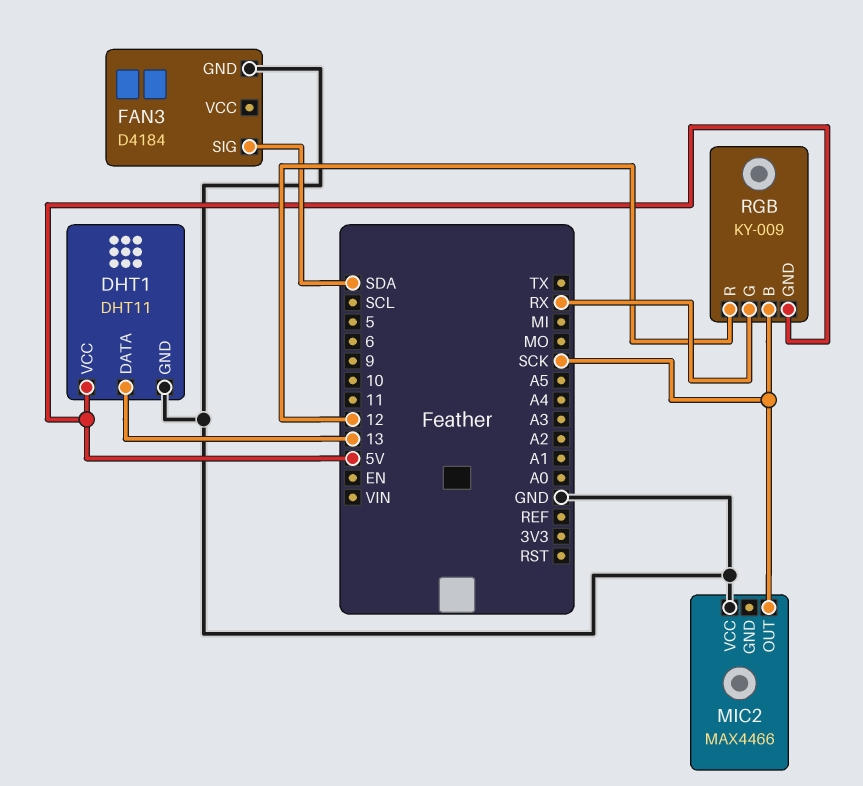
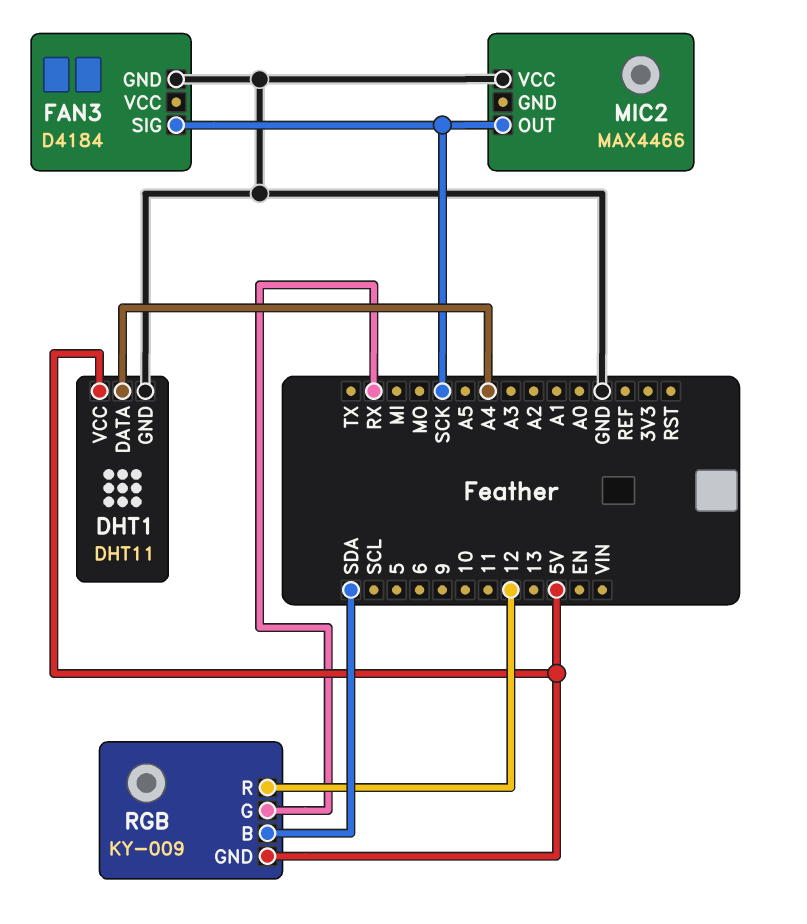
DHT1 pin DATA: 13 -> A4
FAN3 pin SIG: SDA -> SCK
RGB pin B: SCK -> SDA

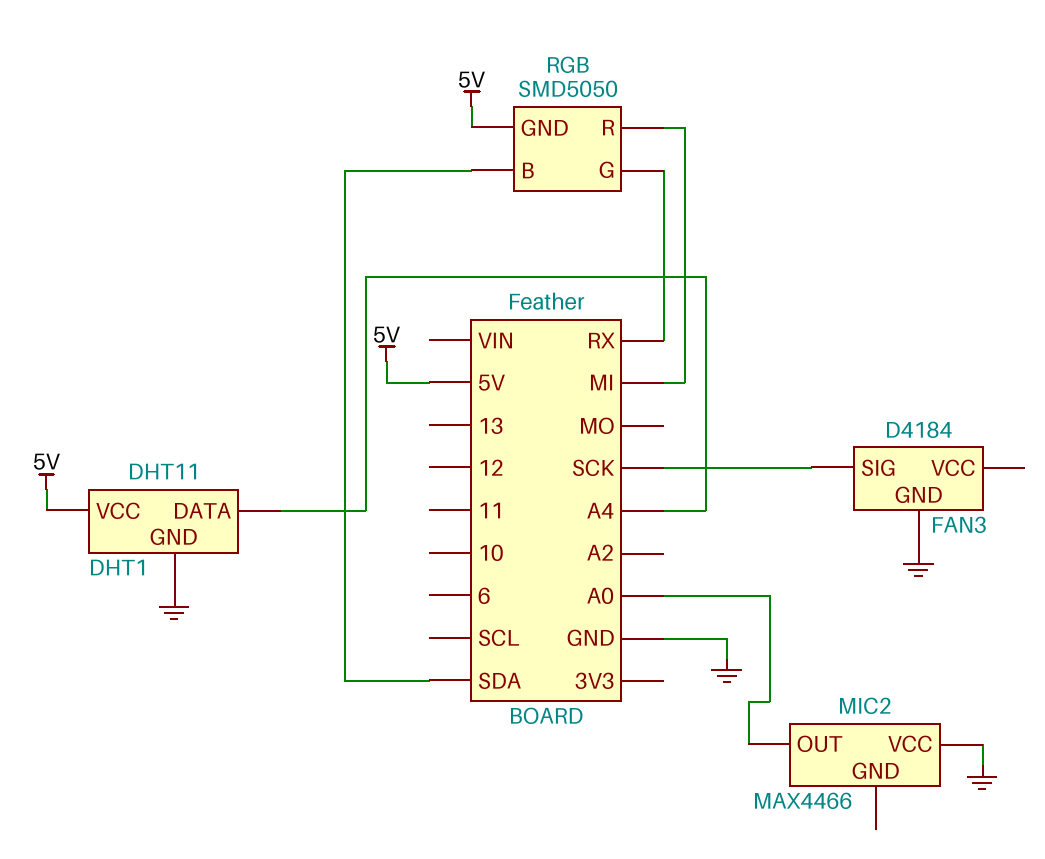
MIC2 pin OUT: SCK -> A0
RGB: KY-009 -> SMD5050
RGB pin R: 12 -> MI

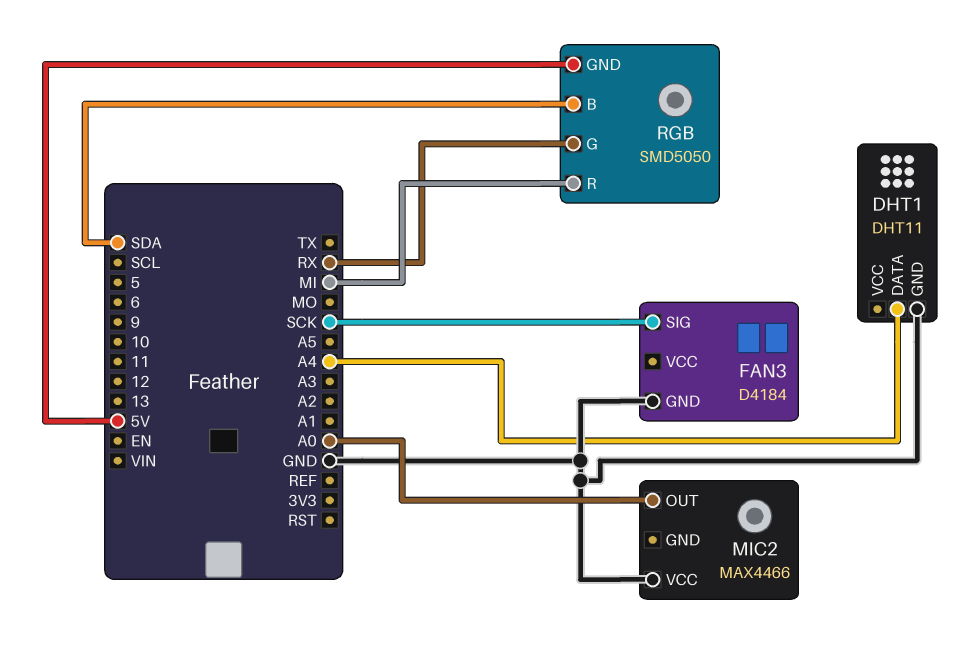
DHT1 pin VCC: 5V -> none

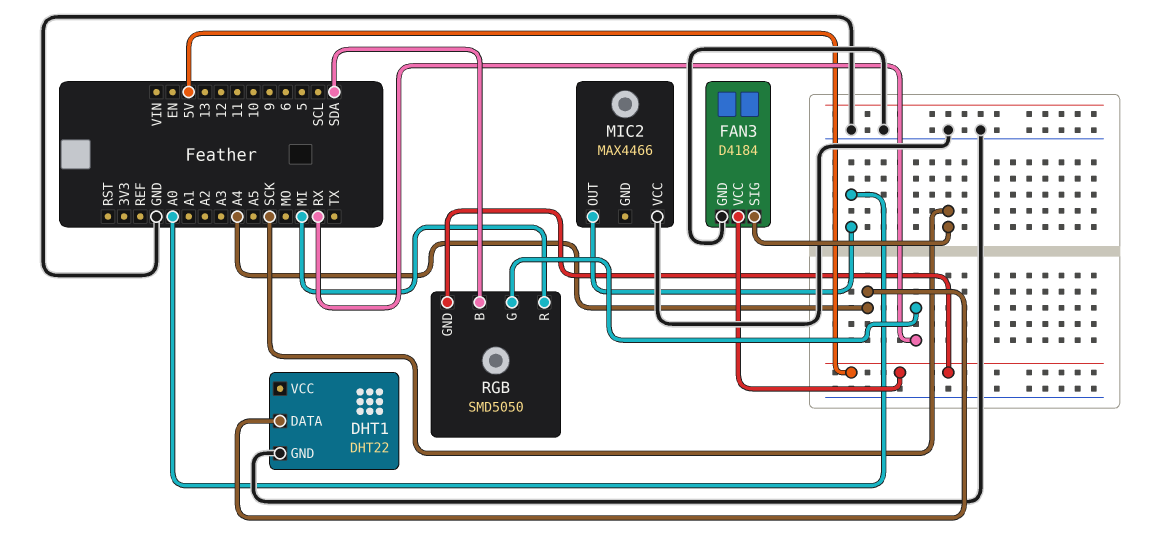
DHT1: DHT11 -> DHT22
FAN3 pin VCC: none -> 5V

